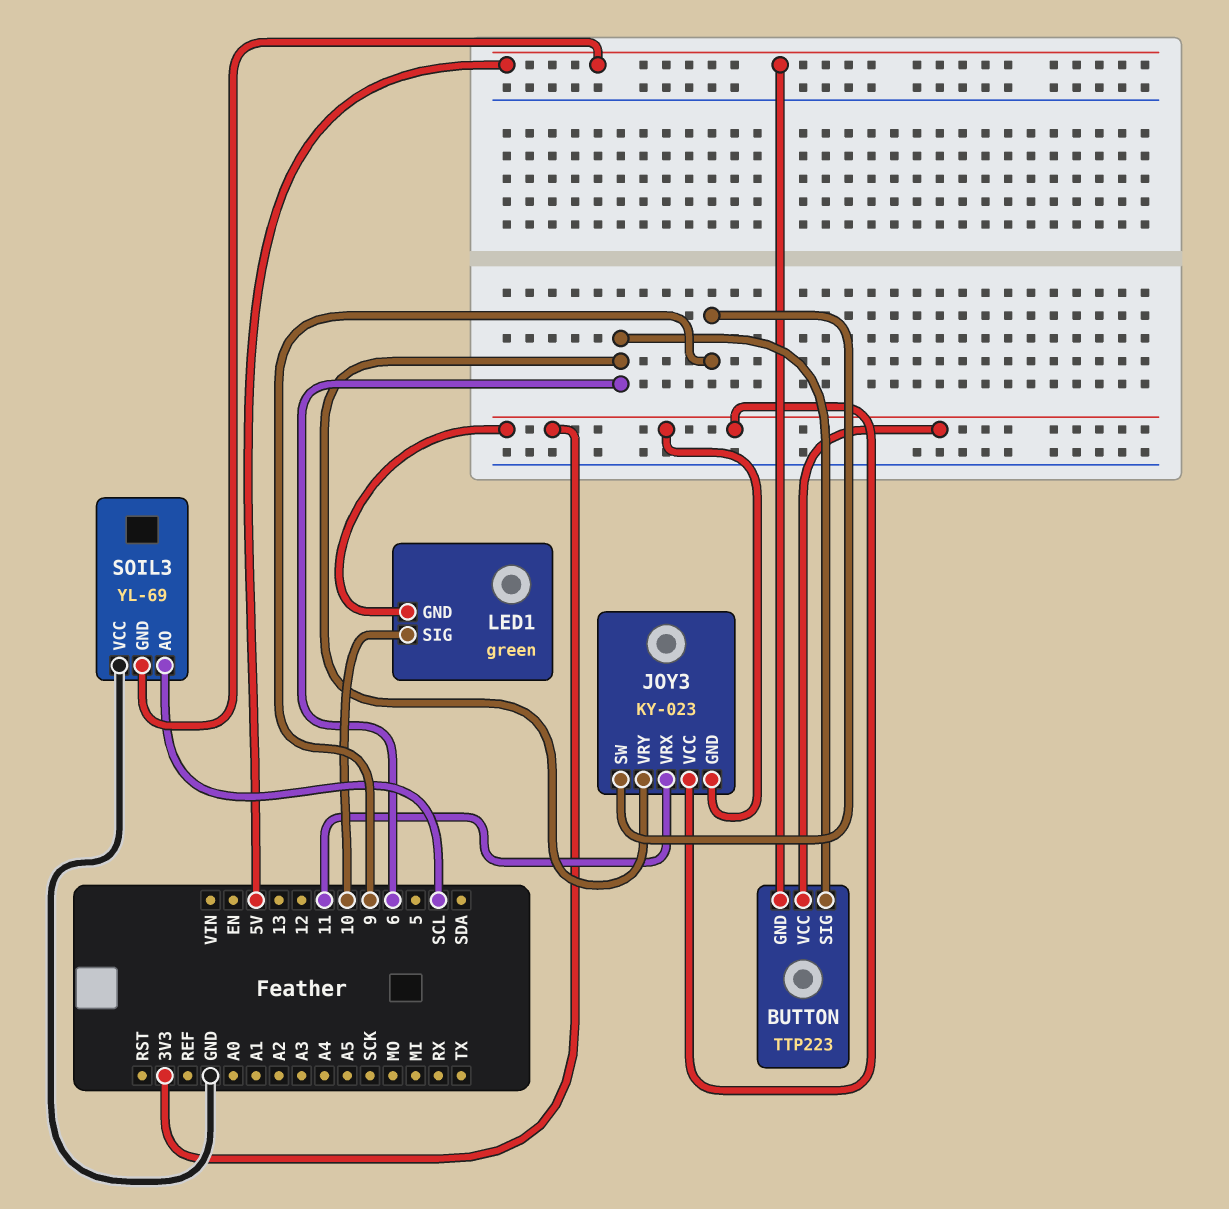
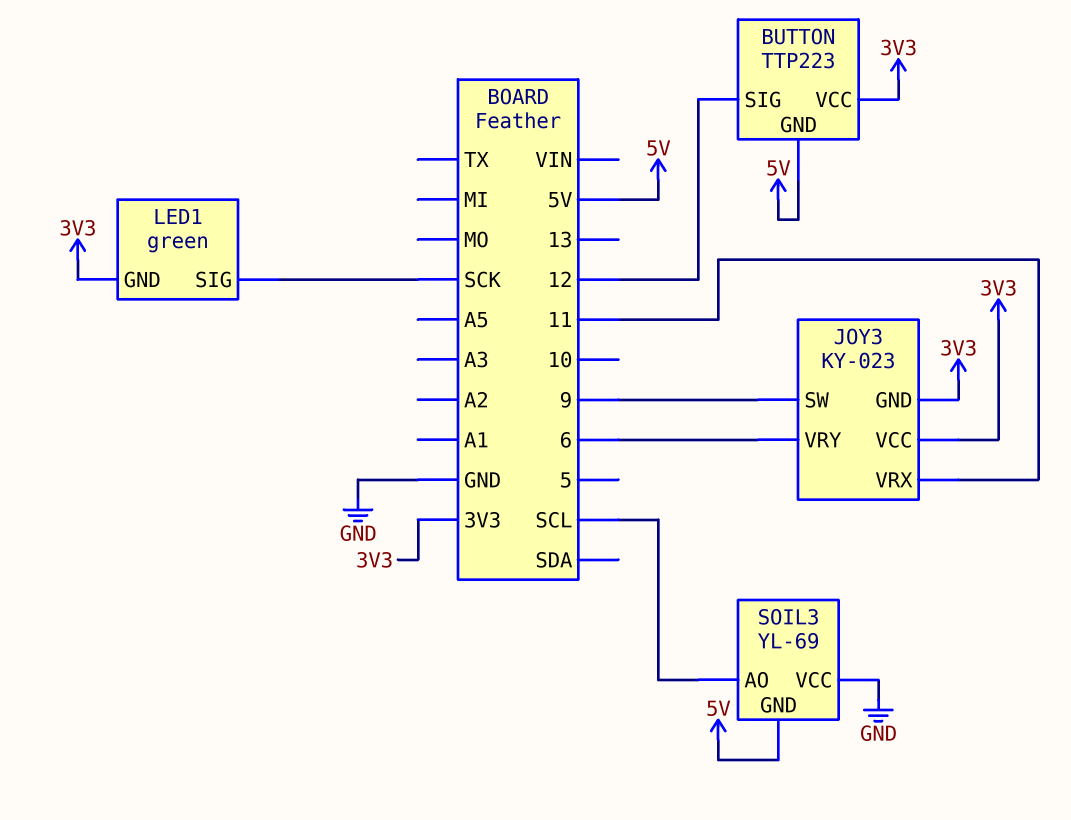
BUTTON pin SIG: 6 -> 12
LED1 pin SIG: 10 -> SCK

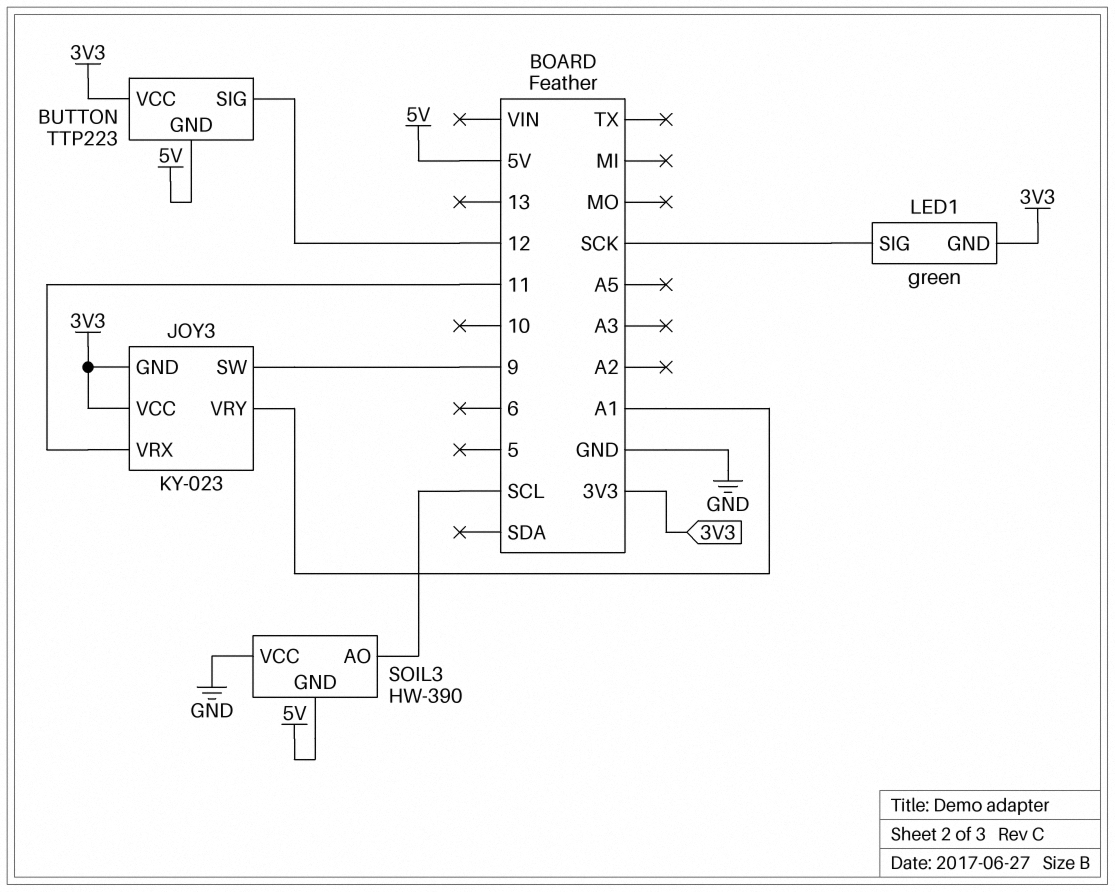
JOY3 pin VRY: 6 -> A1
SOIL3: YL-69 -> HW-390

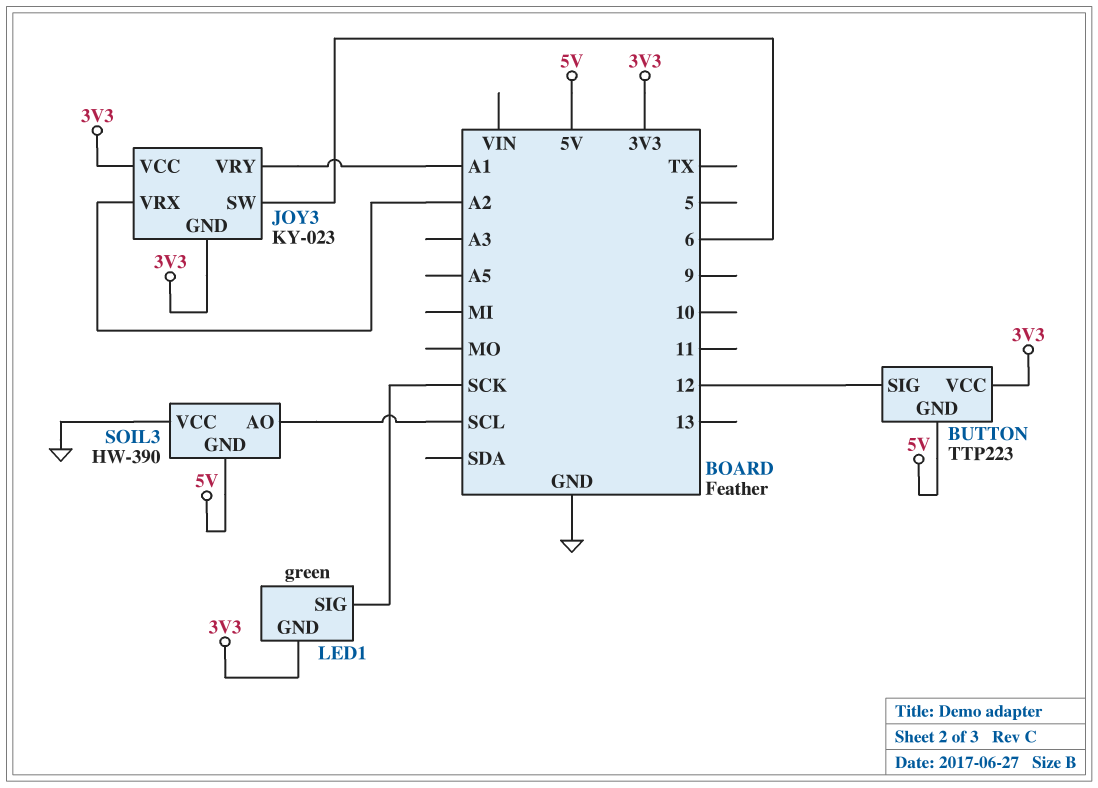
JOY3 pin SW: 9 -> 6
JOY3 pin VRX: 11 -> A2

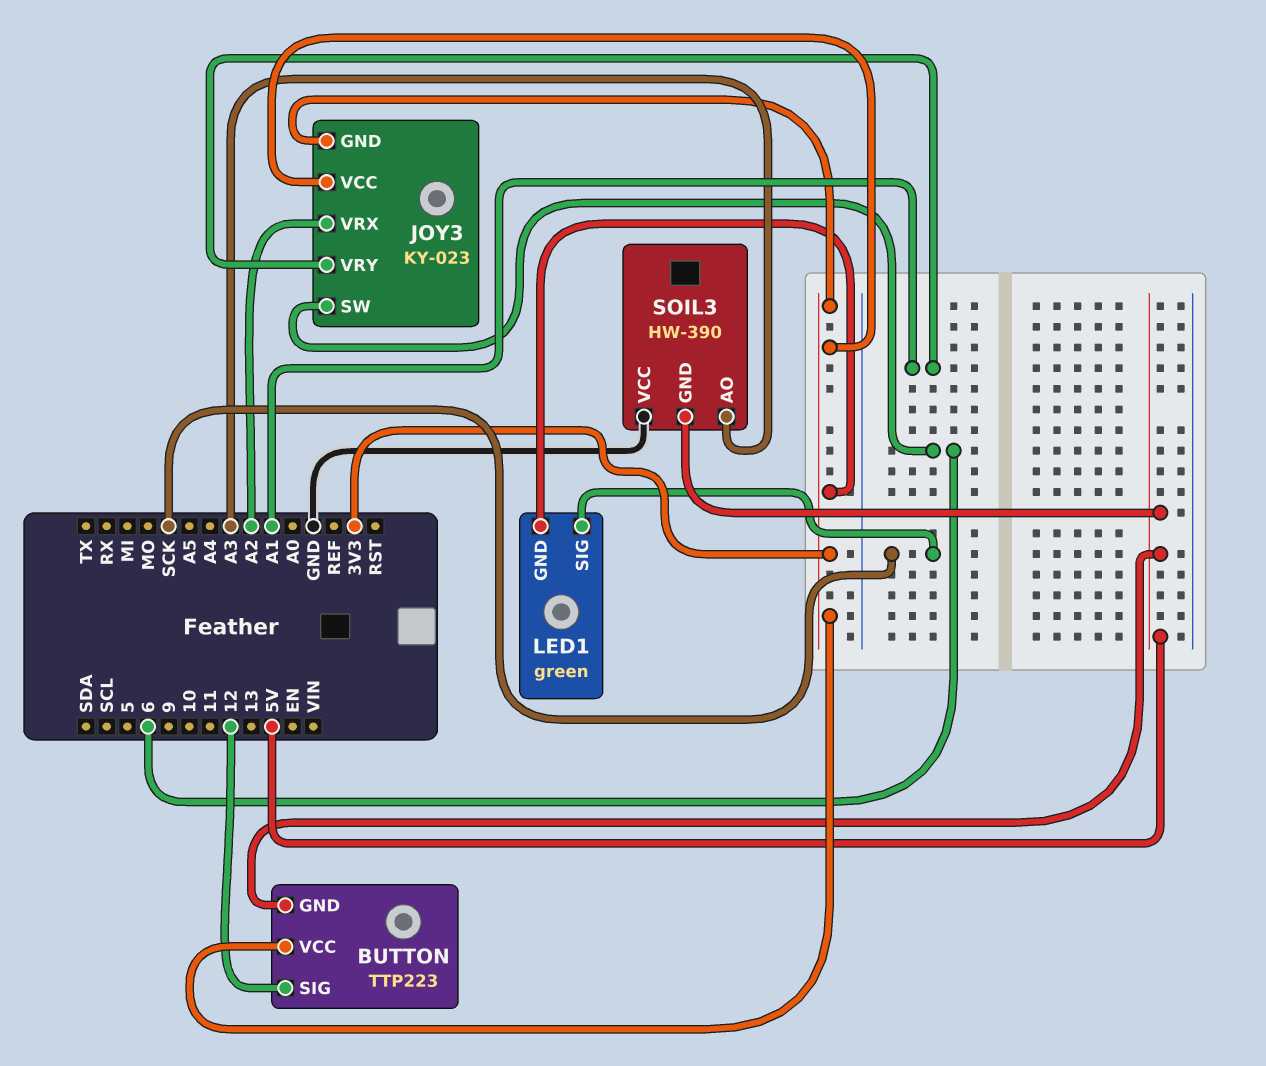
SOIL3 pin AO: SCL -> A3

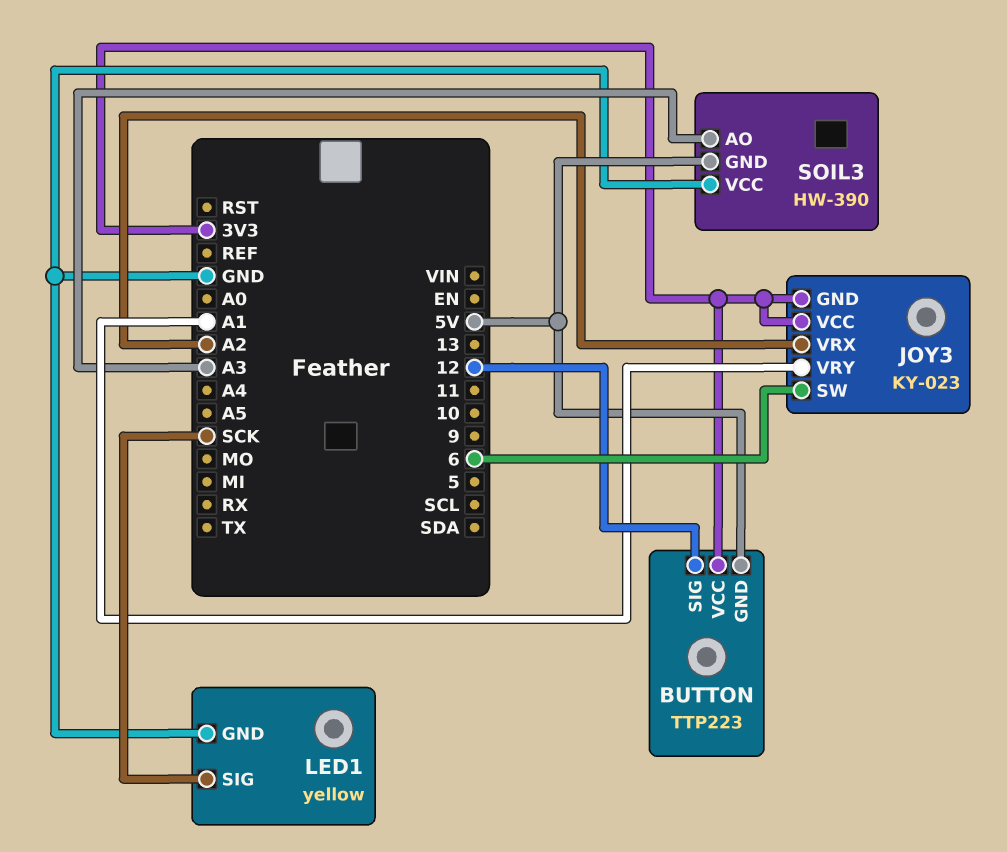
LED1: green -> yellow
LED1 pin GND: 3V3 -> GND

